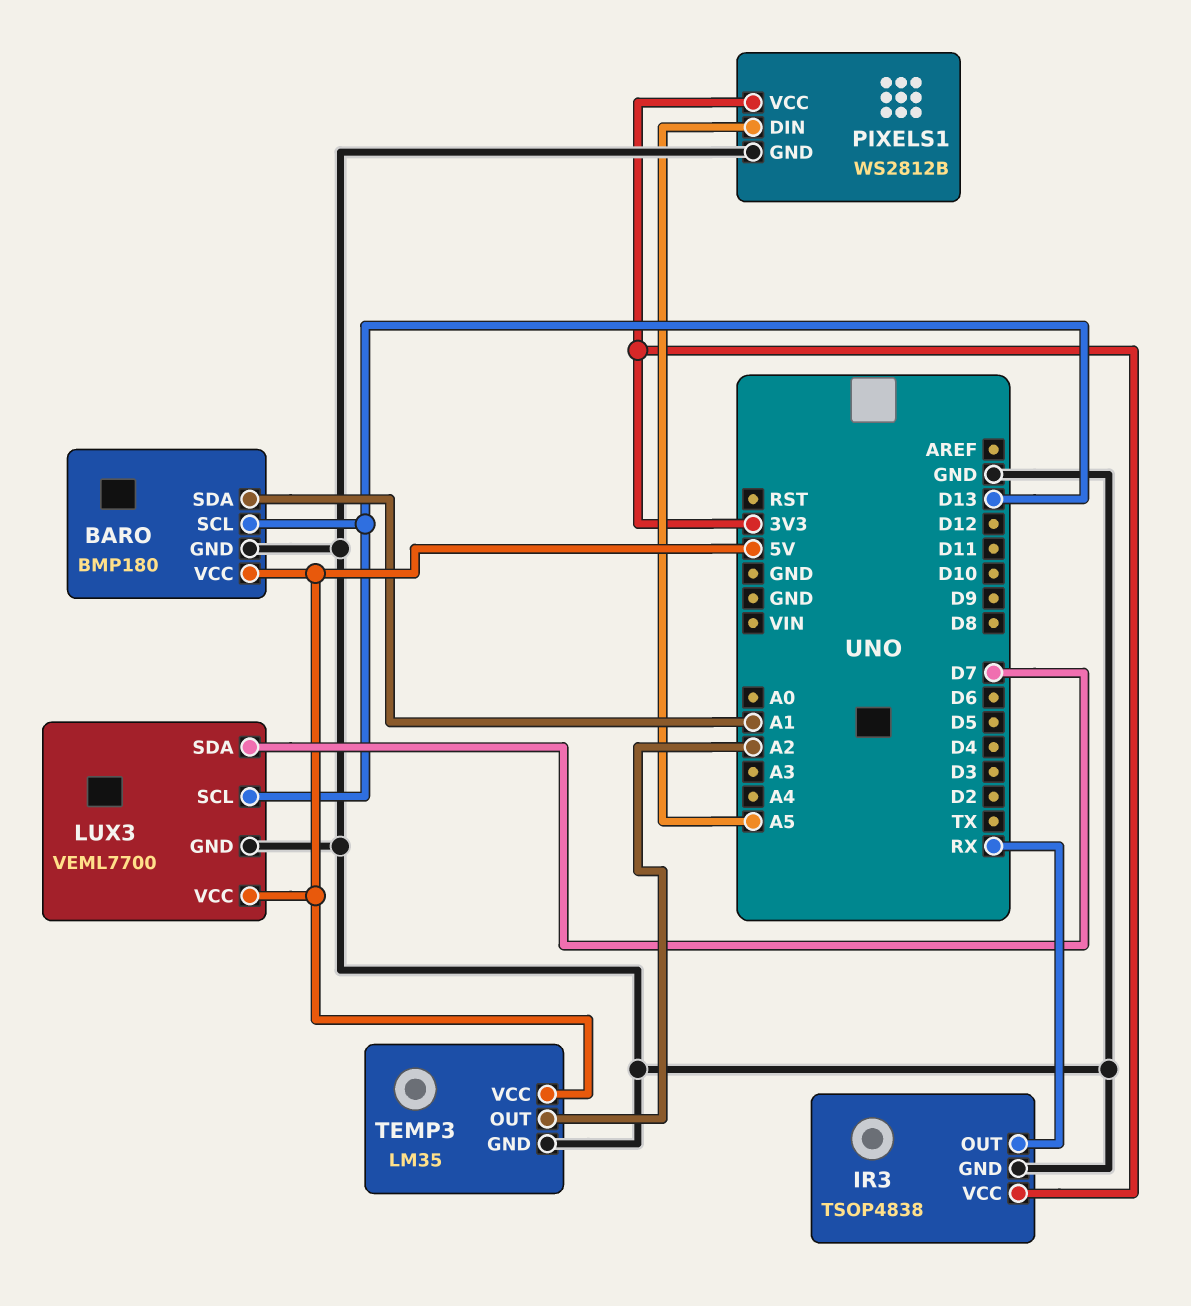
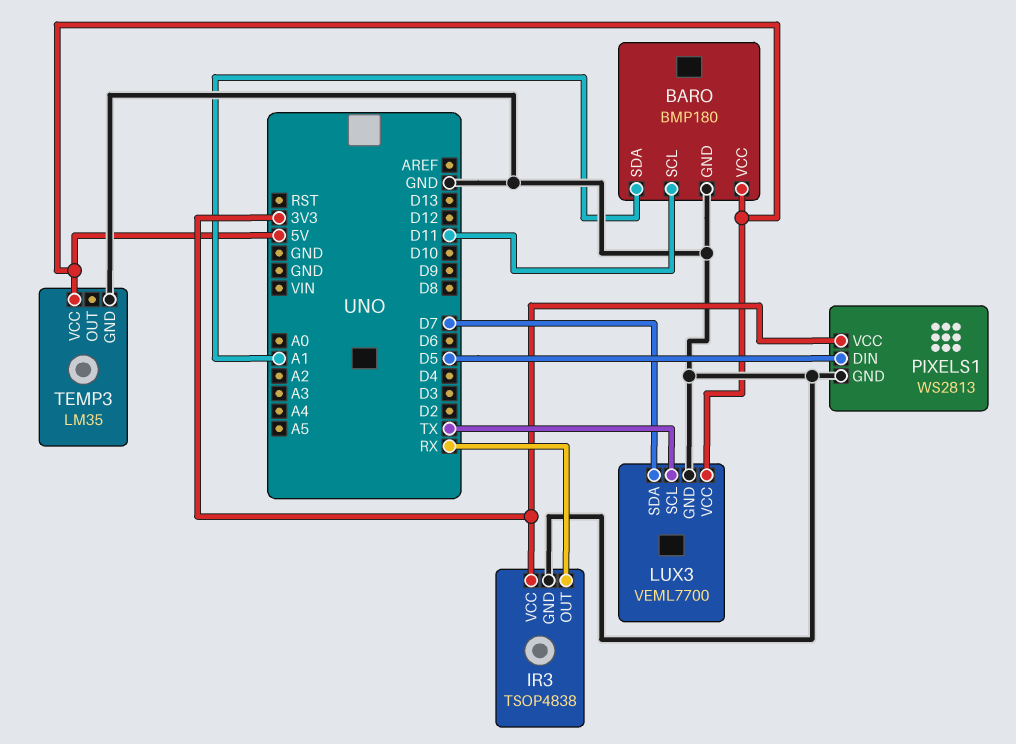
BARO pin SCL: D13 -> D11
LUX3 pin SCL: D13 -> TX
PIXELS1: WS2812B -> WS2813
PIXELS1 pin DIN: A5 -> D5
TEMP3 pin OUT: A2 -> none

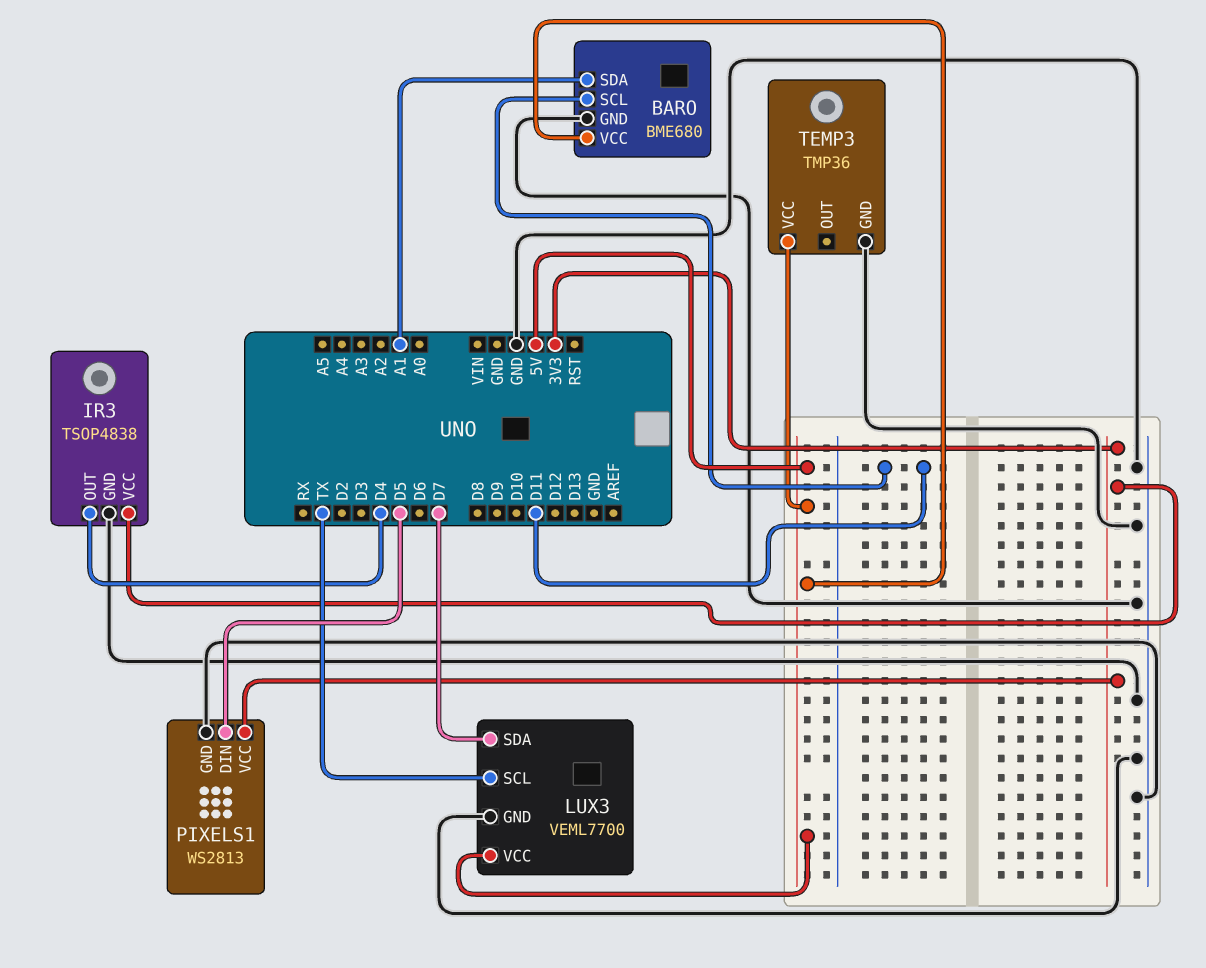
BARO: BMP180 -> BME680
IR3 pin OUT: RX -> D4
TEMP3: LM35 -> TMP36

